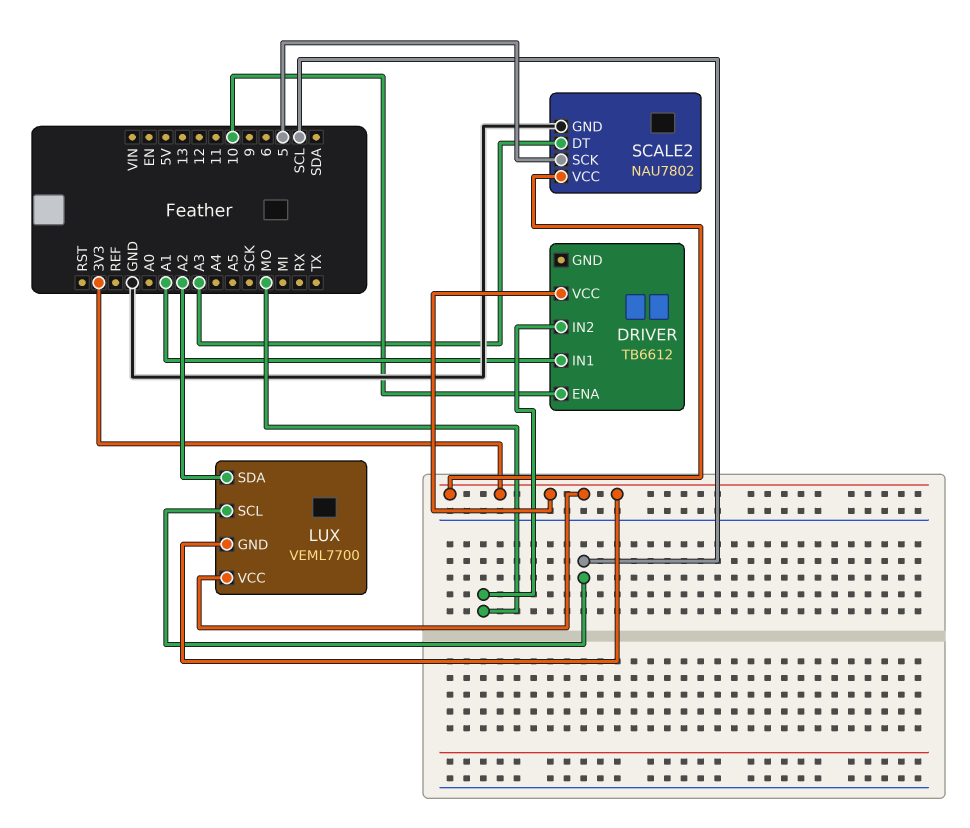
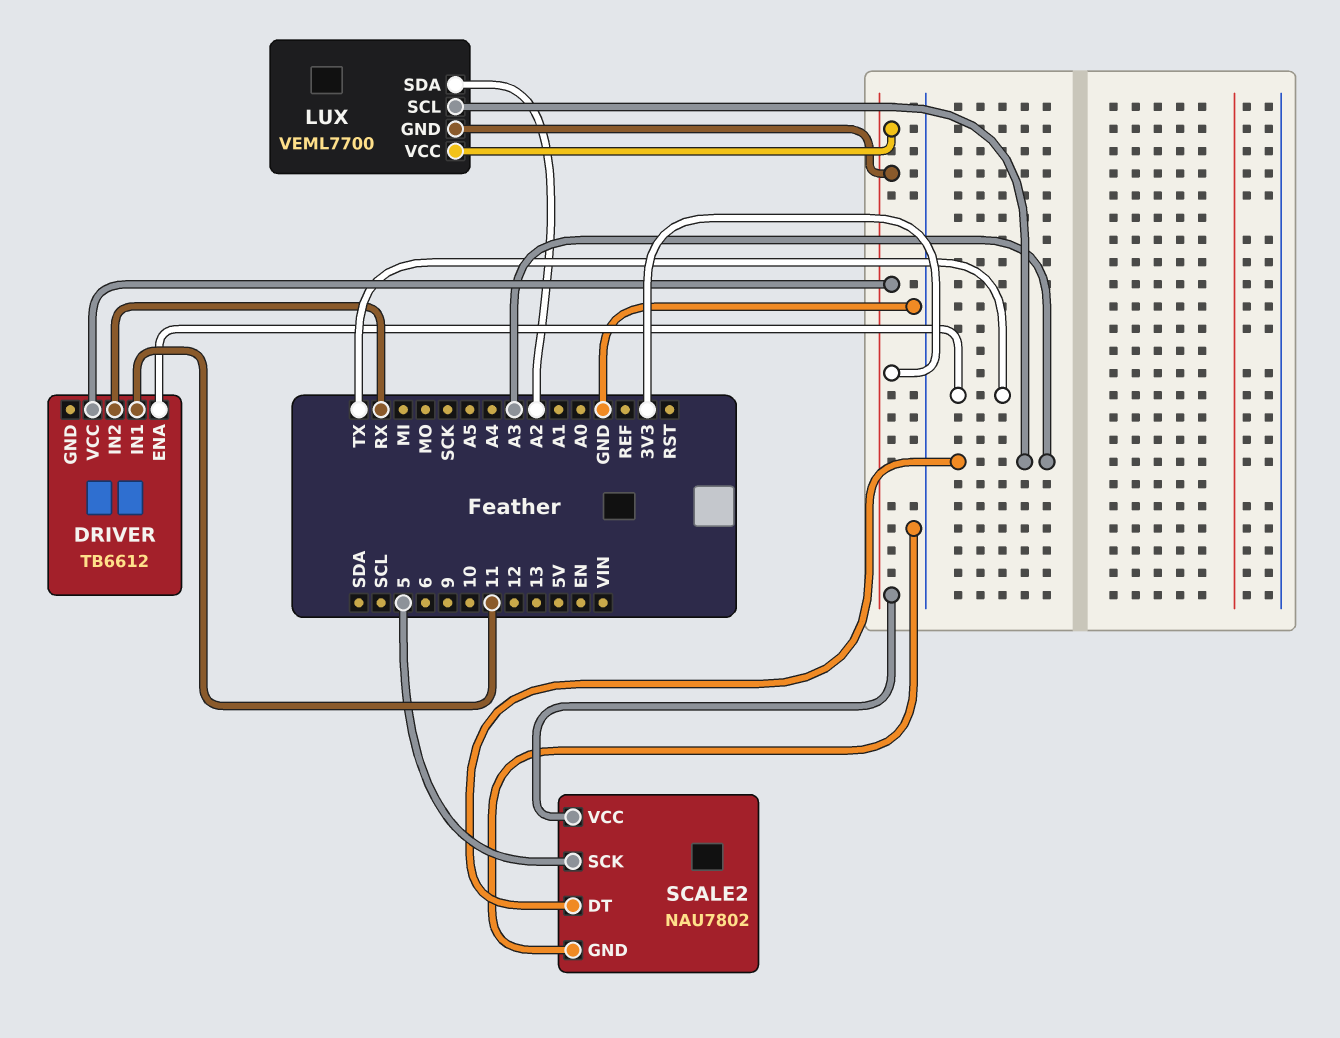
DRIVER pin ENA: 10 -> TX
DRIVER pin IN1: A1 -> 11
DRIVER pin IN2: MO -> RX
LUX pin SCL: SCL -> A3

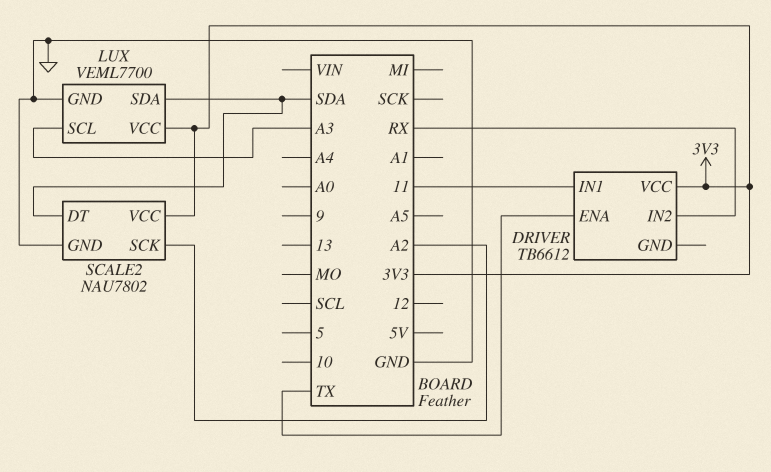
LUX pin GND: 3V3 -> GND
LUX pin SDA: A2 -> SDA
SCALE2 pin DT: A3 -> SDA
SCALE2 pin SCK: 5 -> A2

